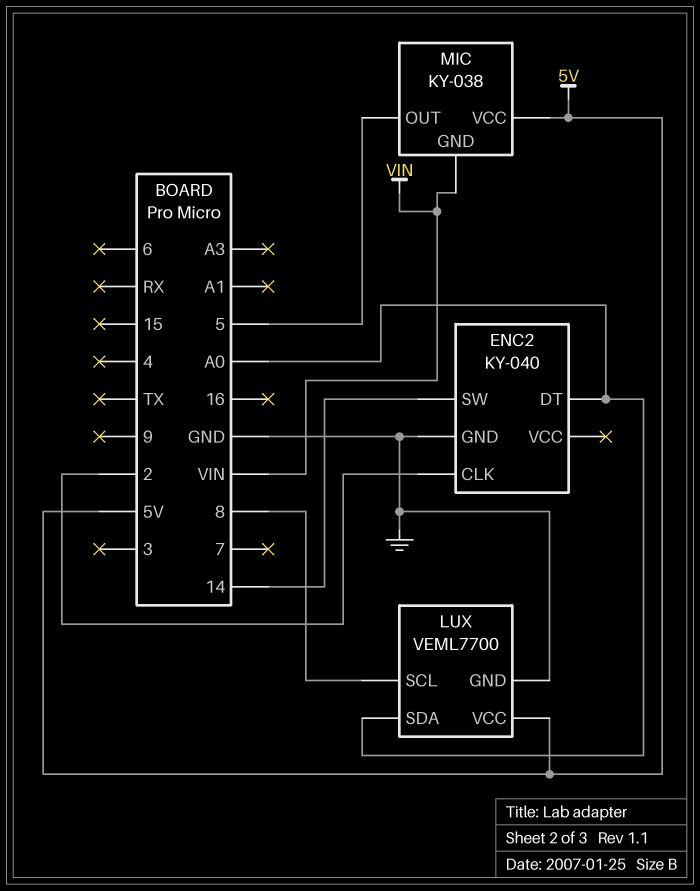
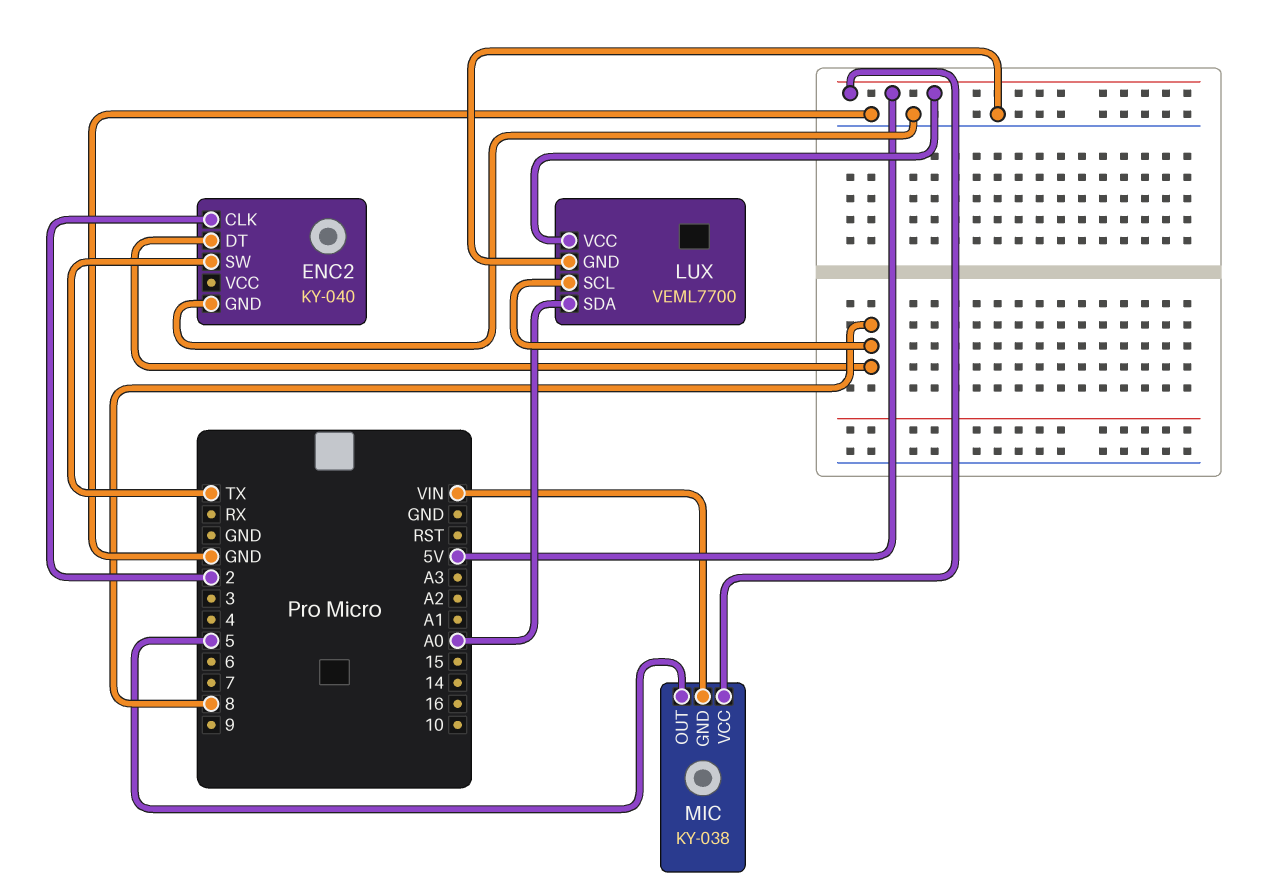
ENC2 pin DT: A0 -> 8
ENC2 pin SW: 14 -> TX

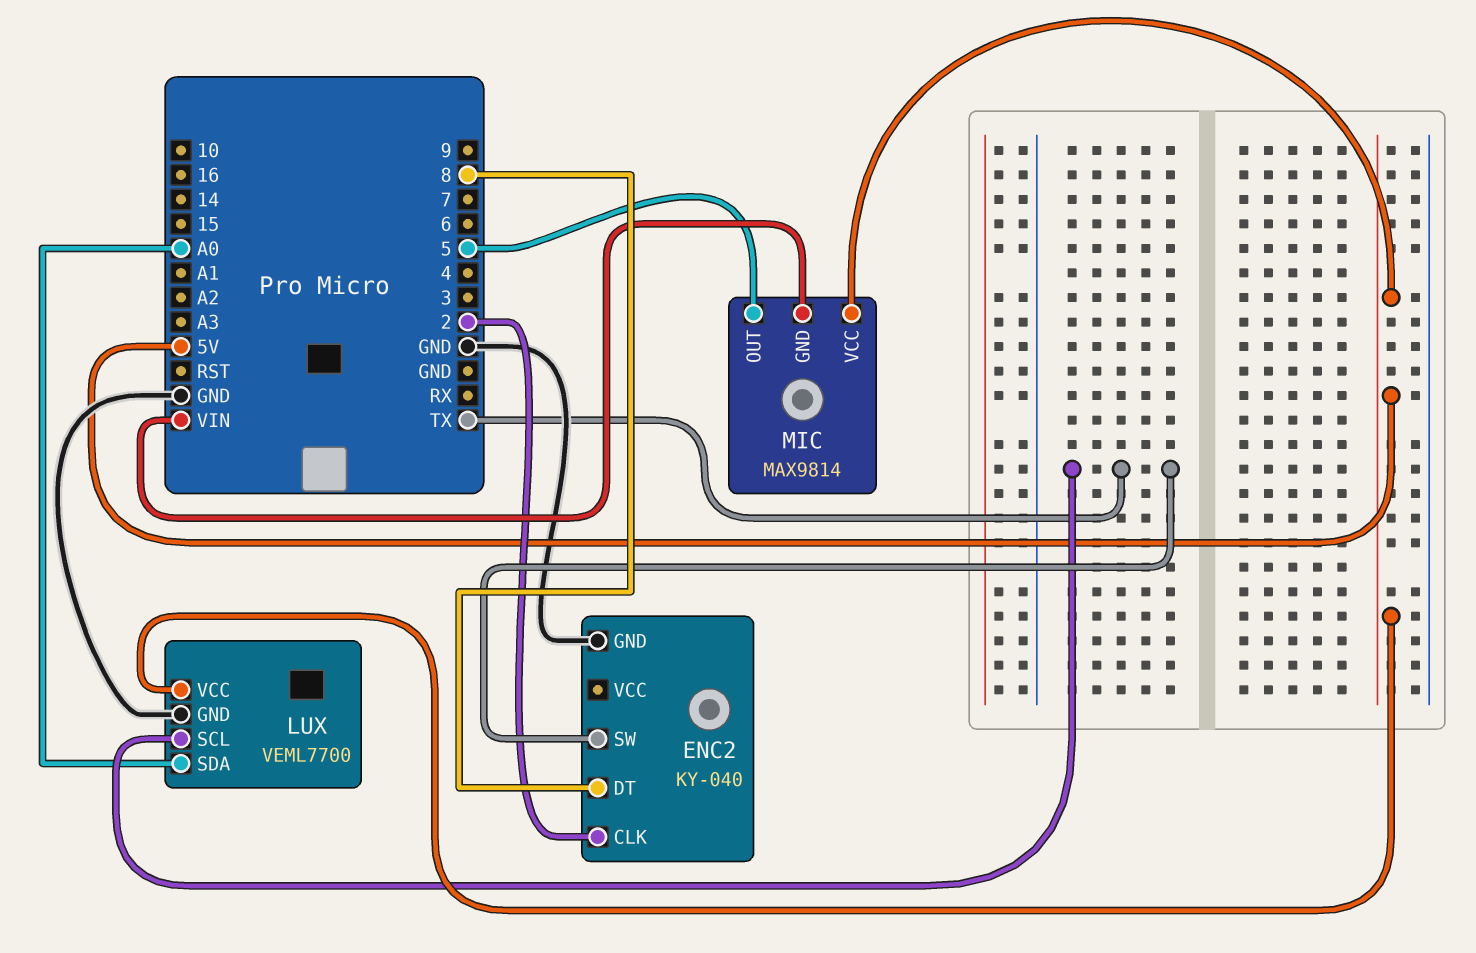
LUX pin SCL: 8 -> TX
MIC: KY-038 -> MAX9814

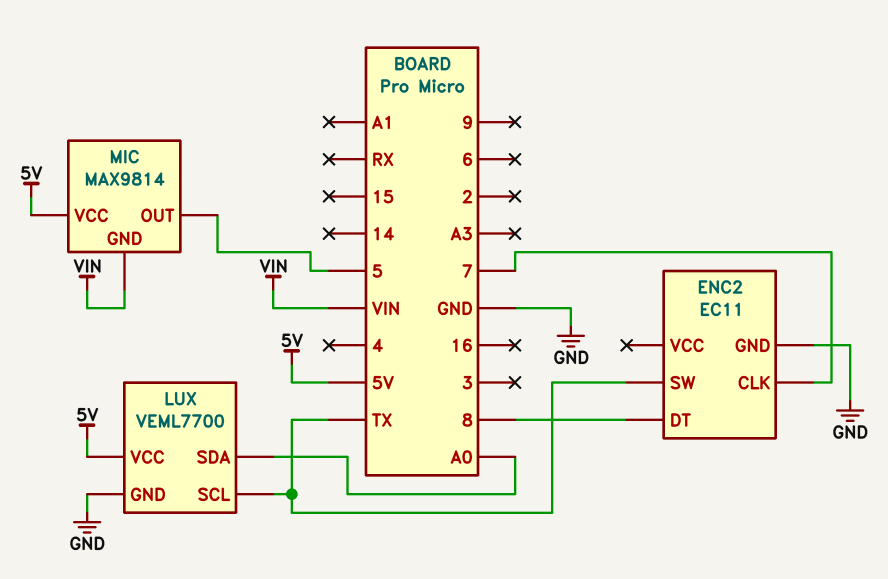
ENC2: KY-040 -> EC11
ENC2 pin CLK: 2 -> 7

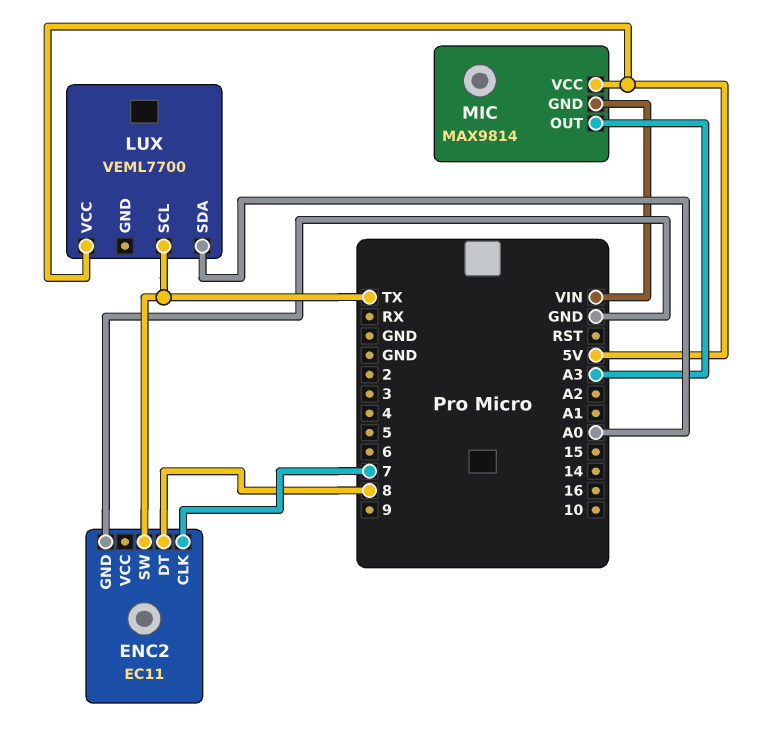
LUX pin GND: GND -> none
MIC pin OUT: 5 -> A3

